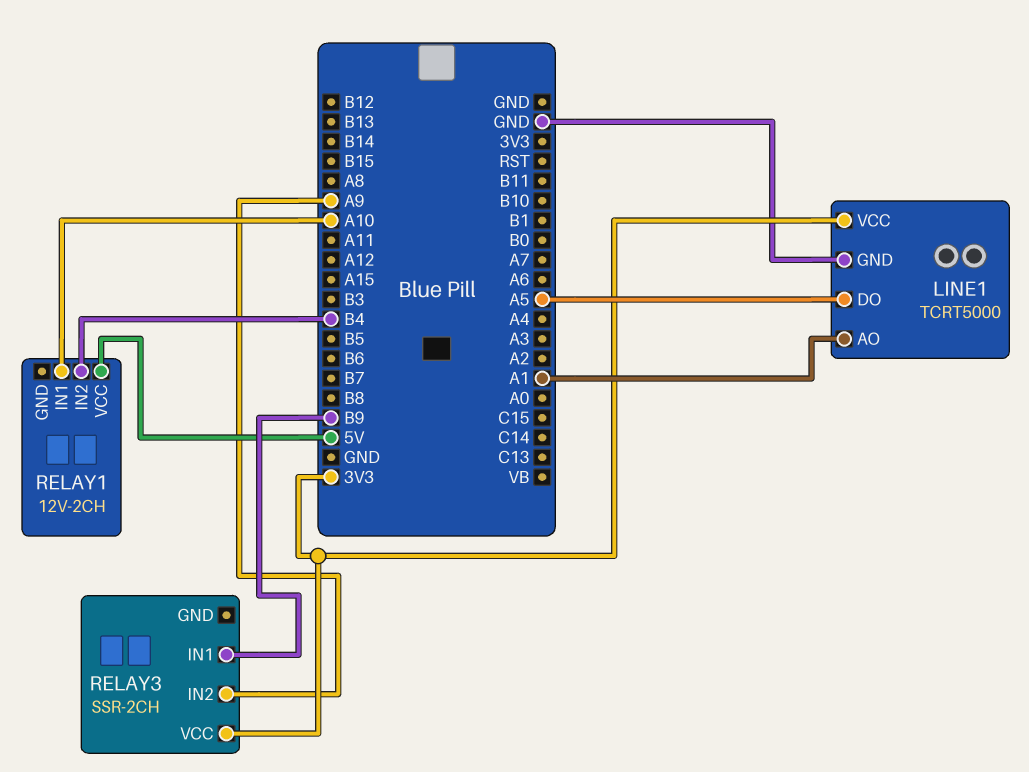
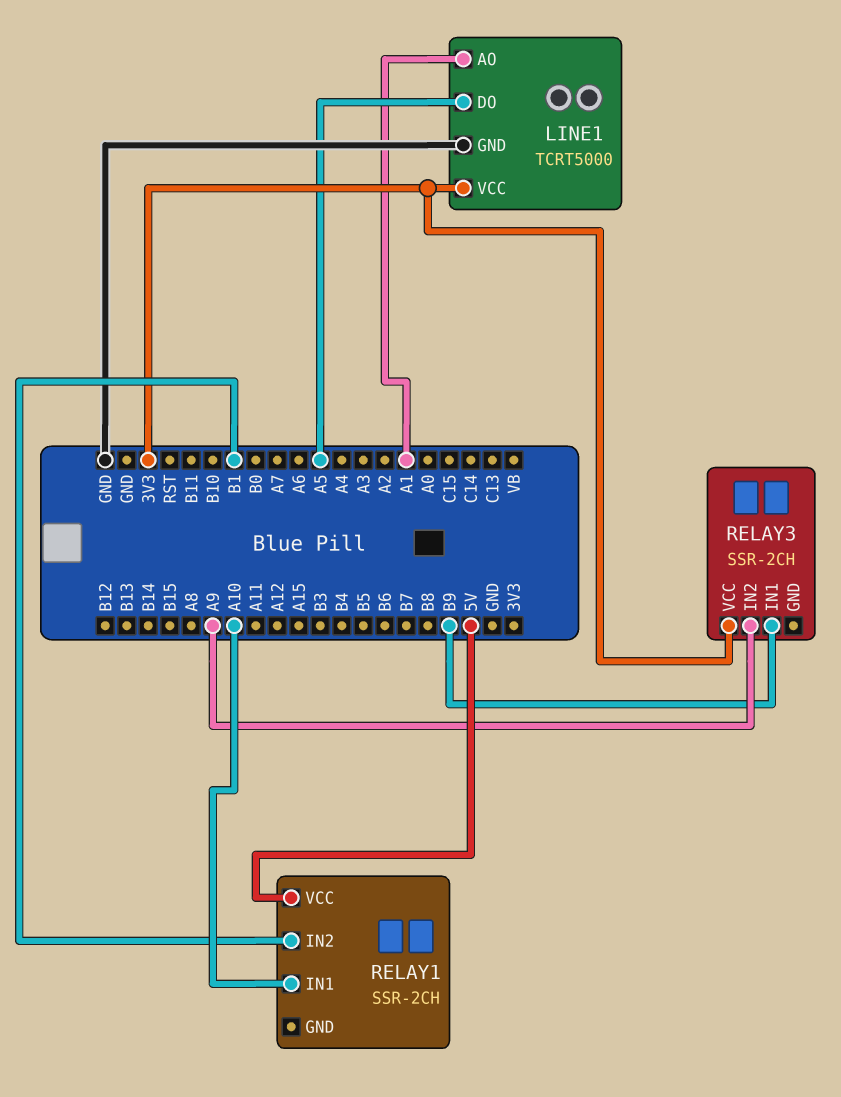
RELAY1: 12V-2CH -> SSR-2CH
RELAY1 pin IN2: B4 -> B1

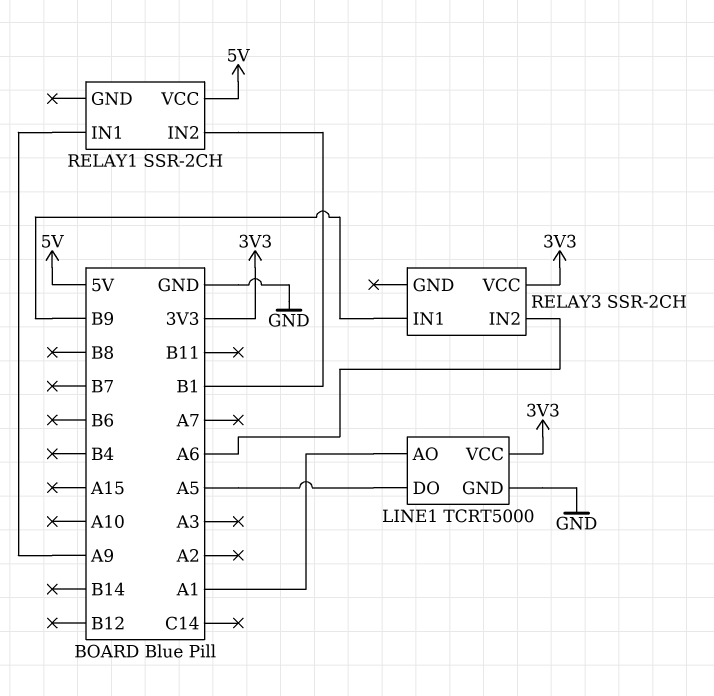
RELAY1 pin IN1: A10 -> A9
RELAY3 pin IN2: A9 -> A6

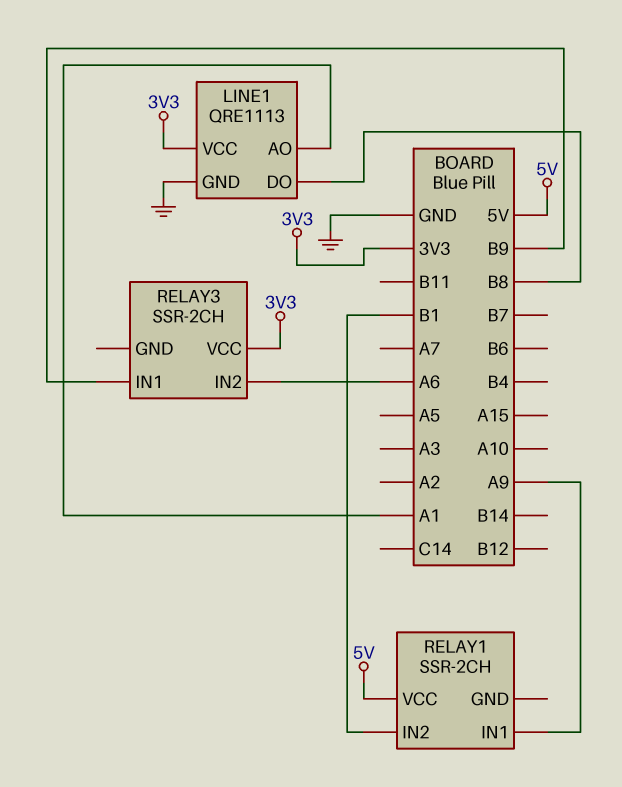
LINE1: TCRT5000 -> QRE1113
LINE1 pin DO: A5 -> B8

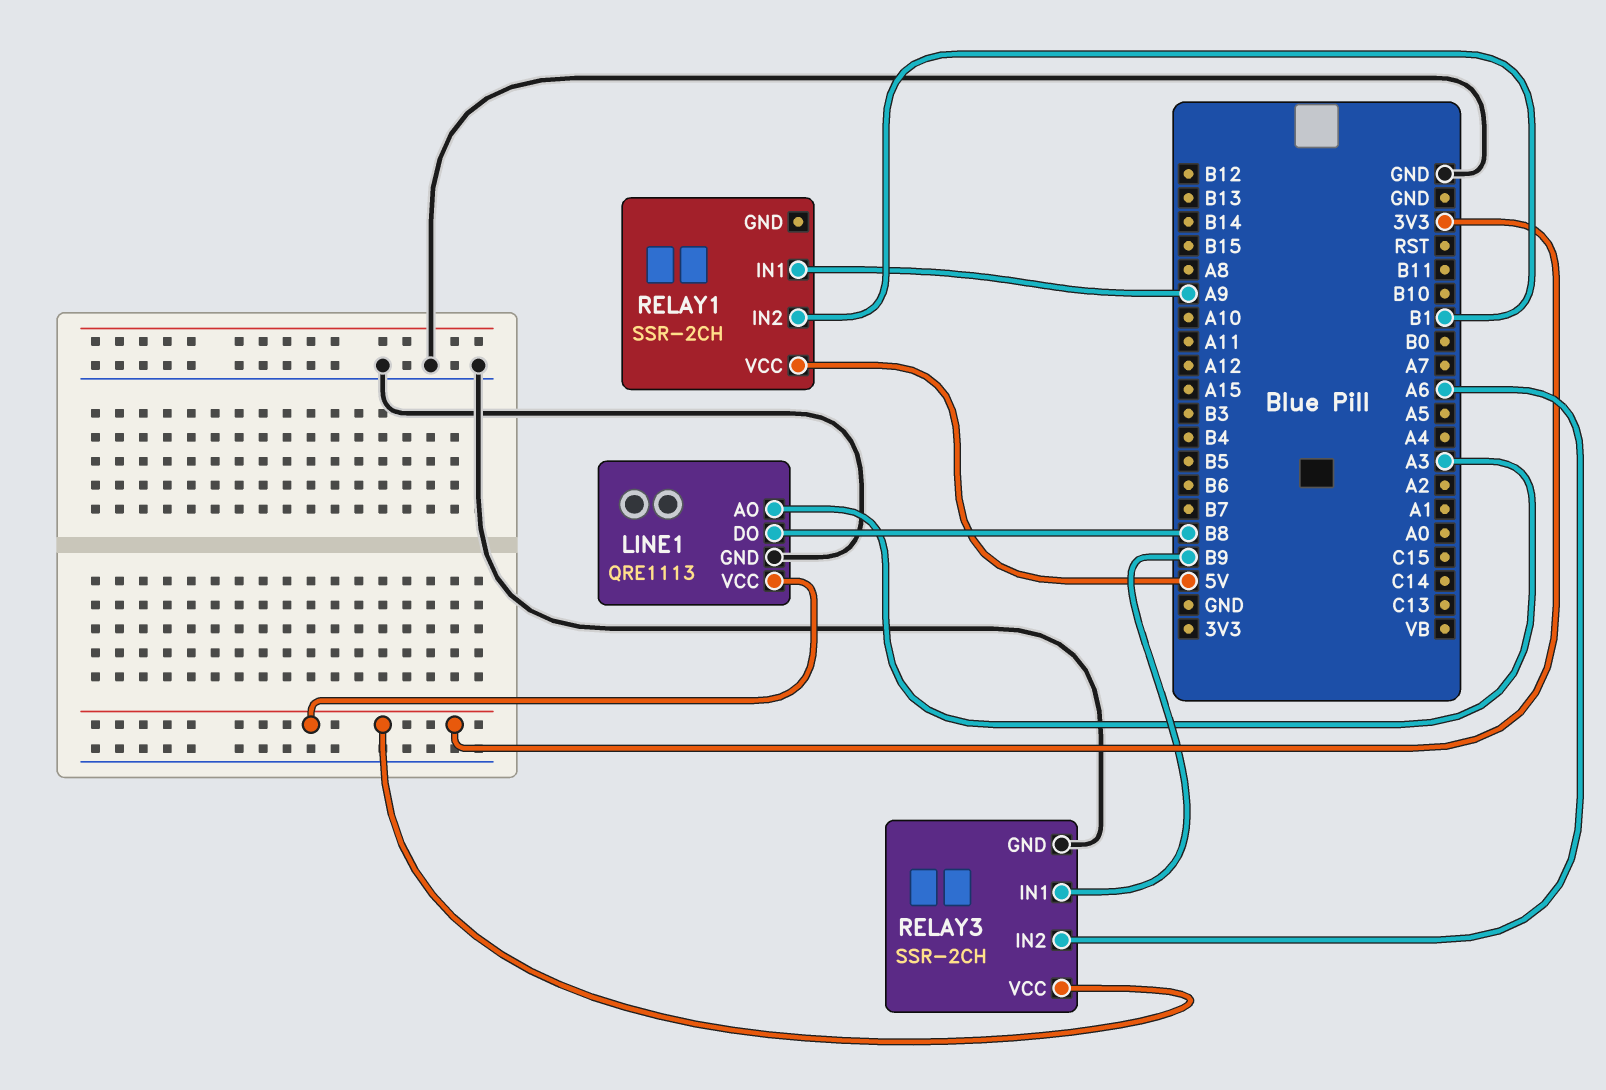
LINE1 pin AO: A1 -> A3
RELAY3 pin GND: none -> GND

